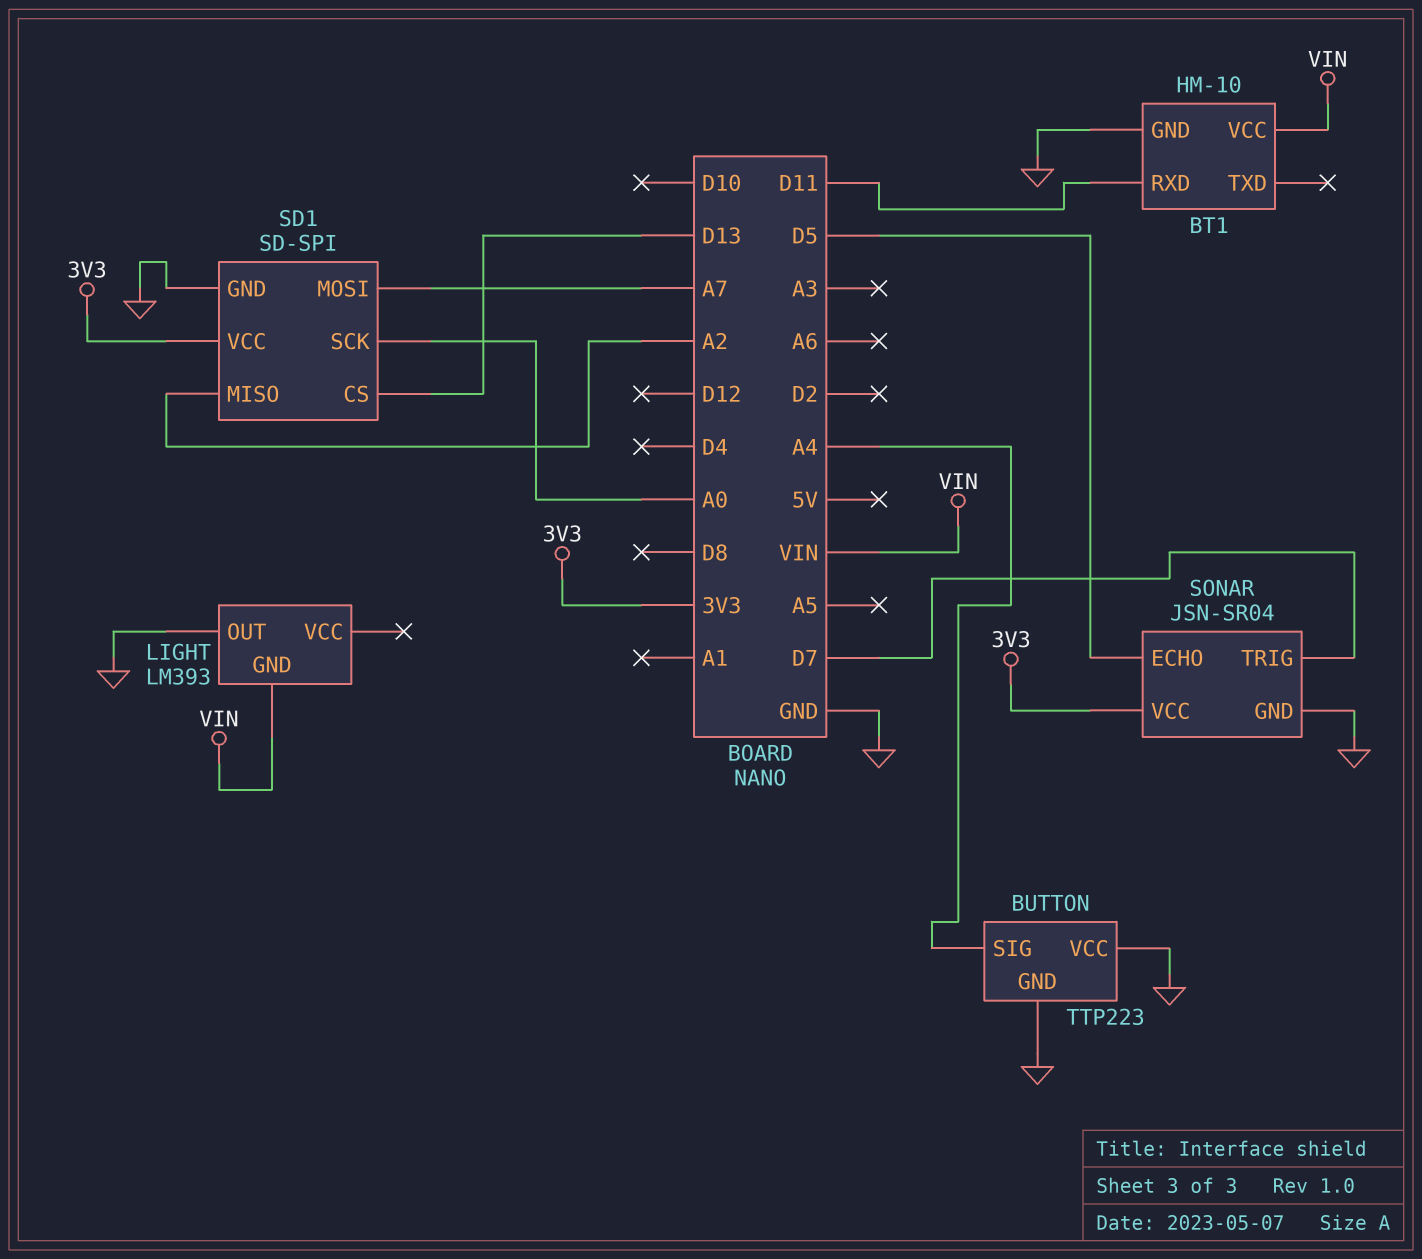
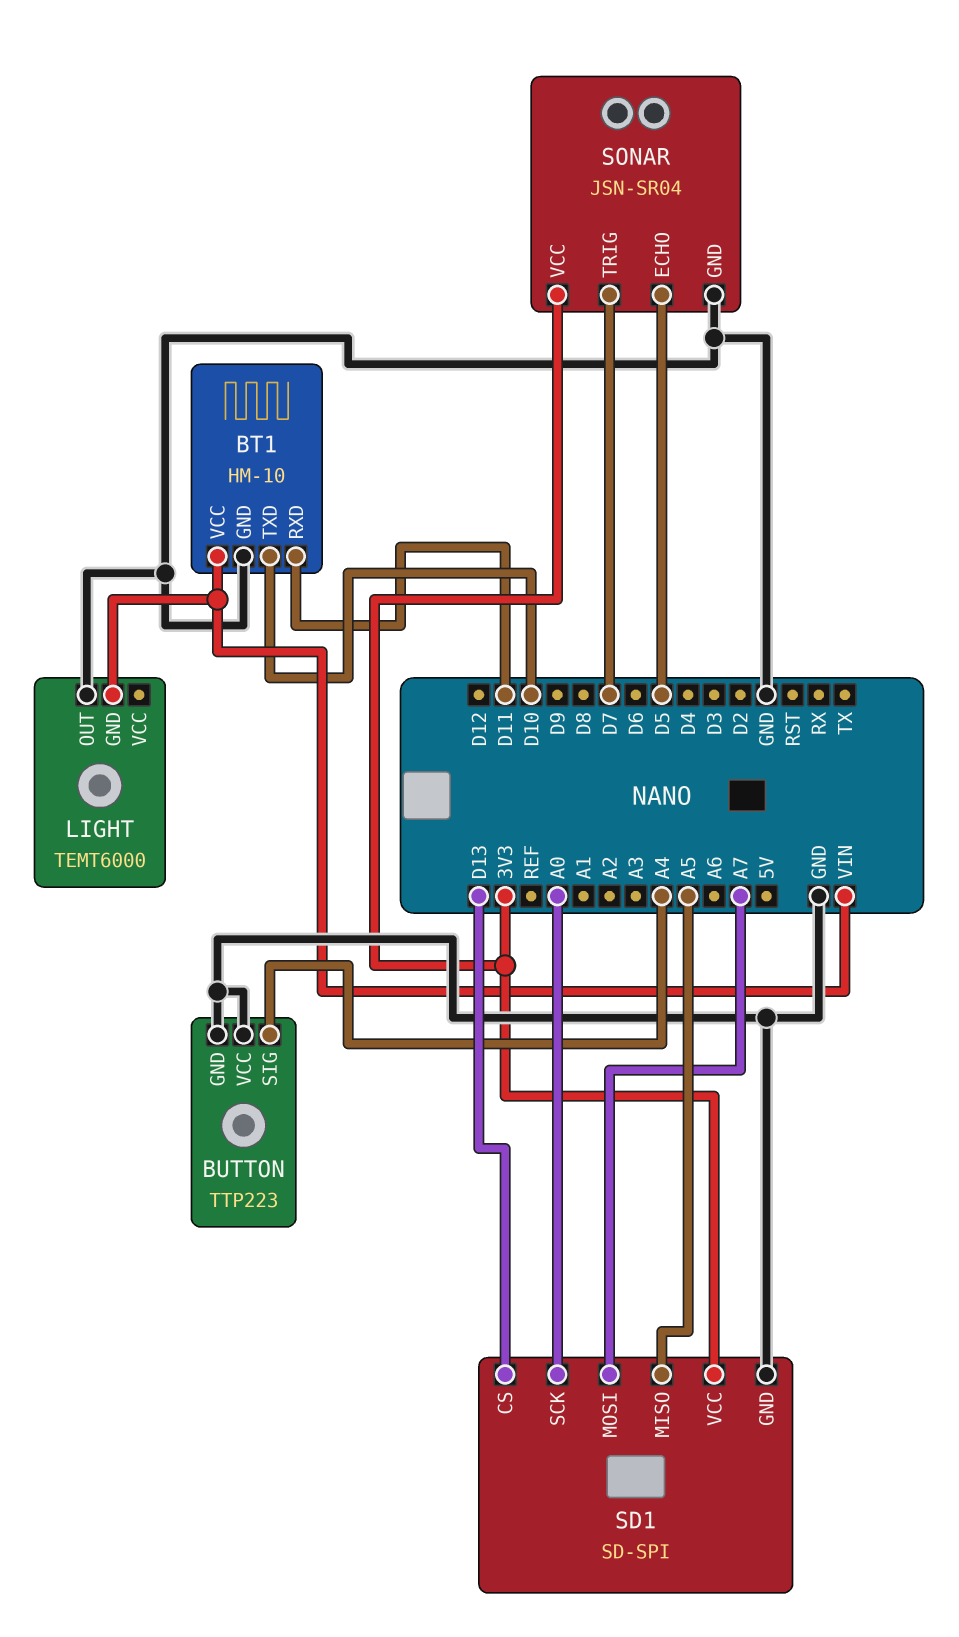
BT1 pin TXD: none -> D10
LIGHT: LM393 -> TEMT6000
SD1 pin MISO: A2 -> A5

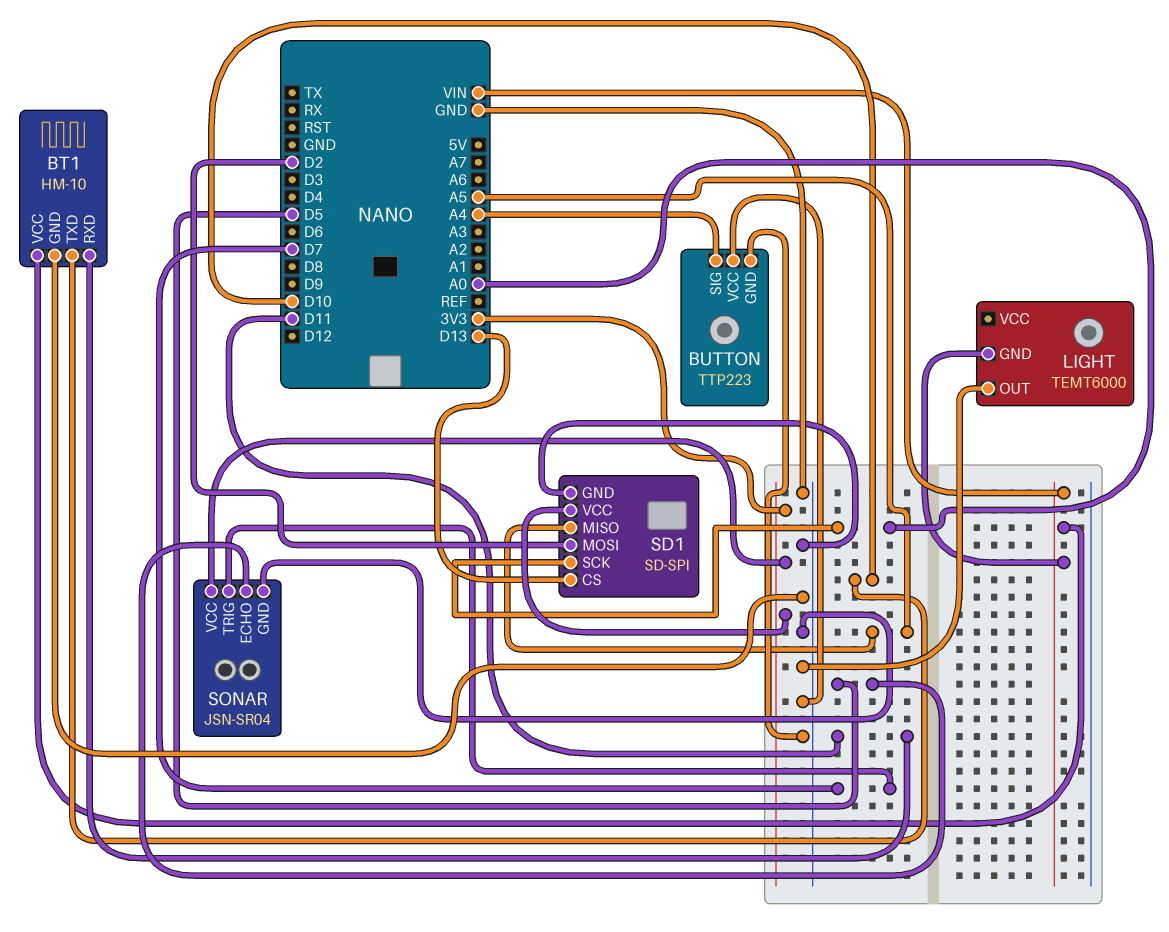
SD1 pin MOSI: A7 -> D2

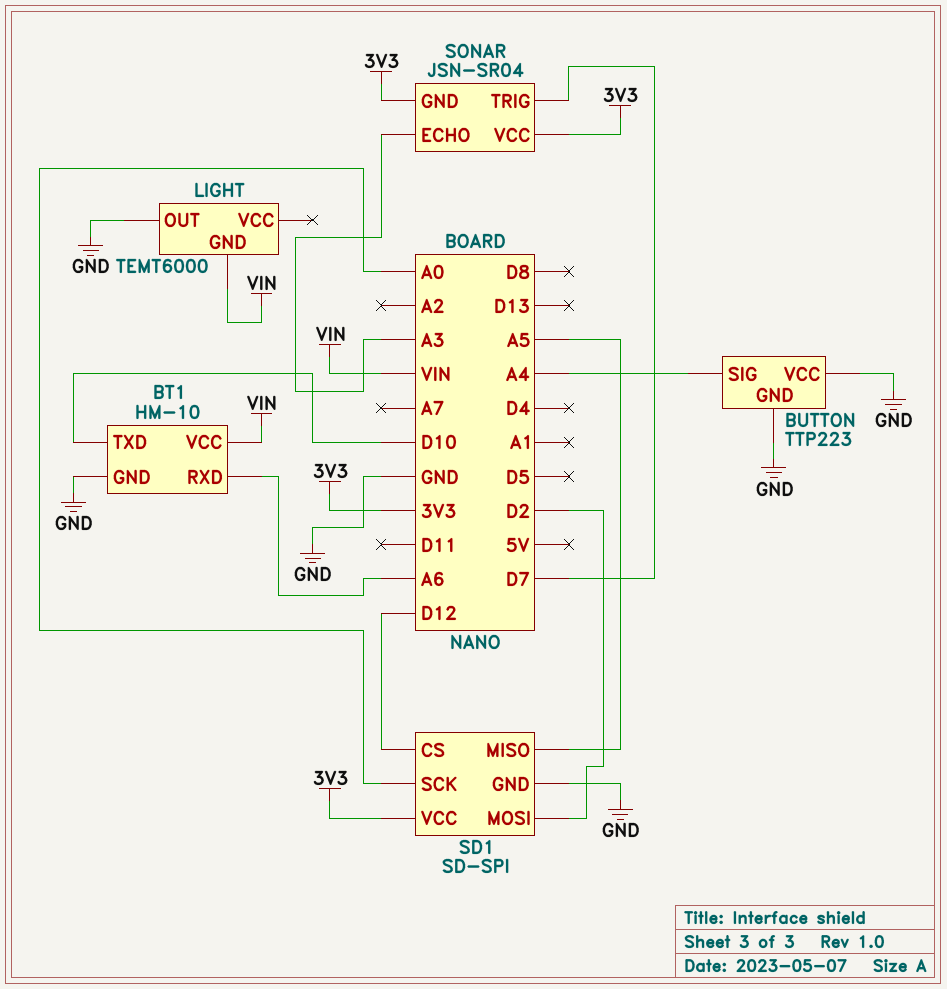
BT1 pin RXD: D11 -> A6
SD1 pin CS: D13 -> D12
SONAR pin ECHO: D5 -> A3
SONAR pin GND: GND -> 3V3

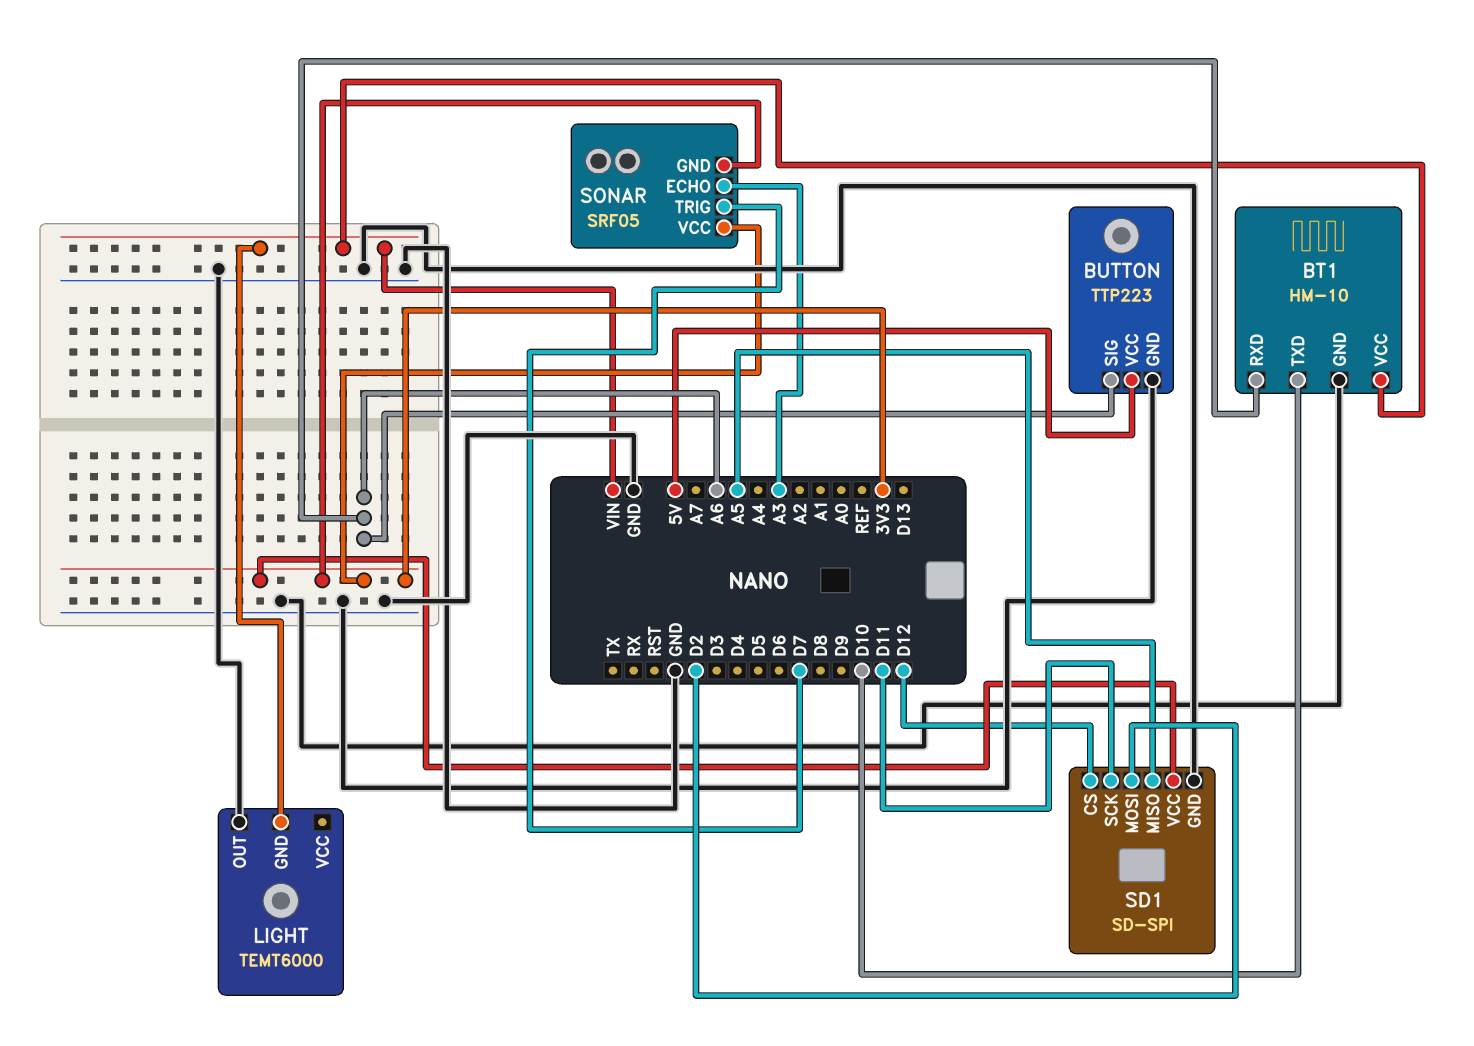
BUTTON pin SIG: A4 -> A6
BUTTON pin VCC: GND -> 5V
SD1 pin SCK: A0 -> D11
SONAR: JSN-SR04 -> SRF05

